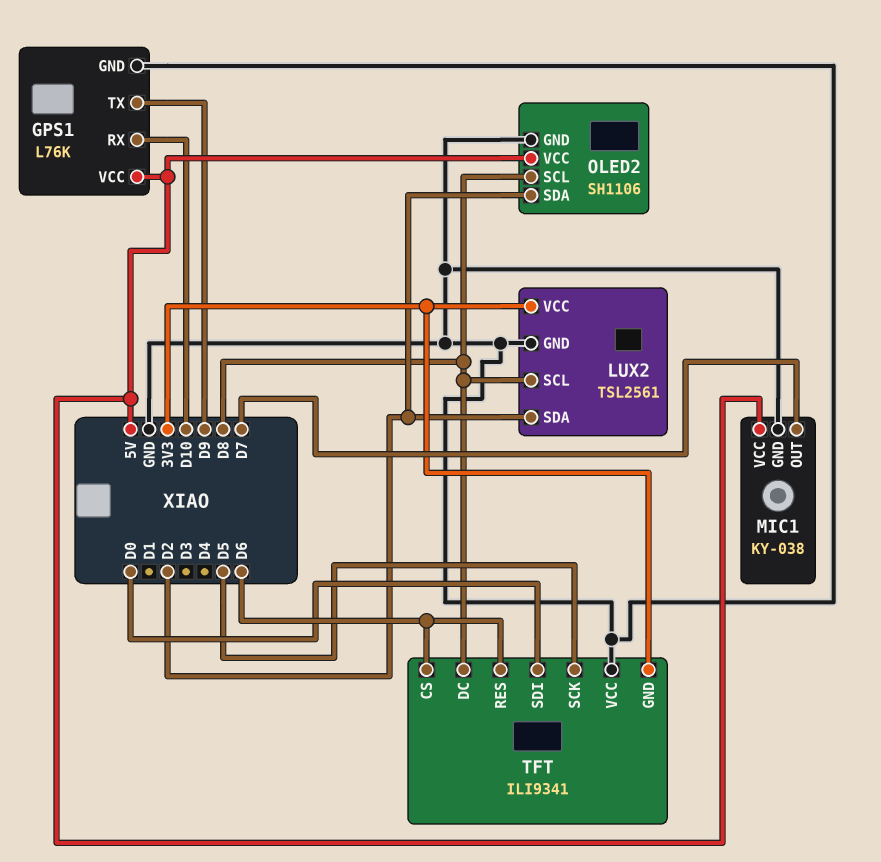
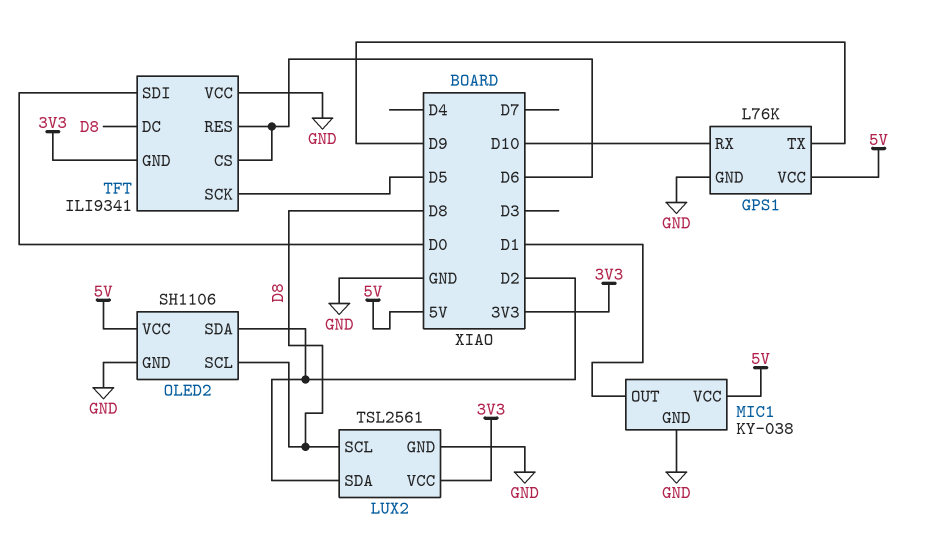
MIC1 pin OUT: D7 -> D1

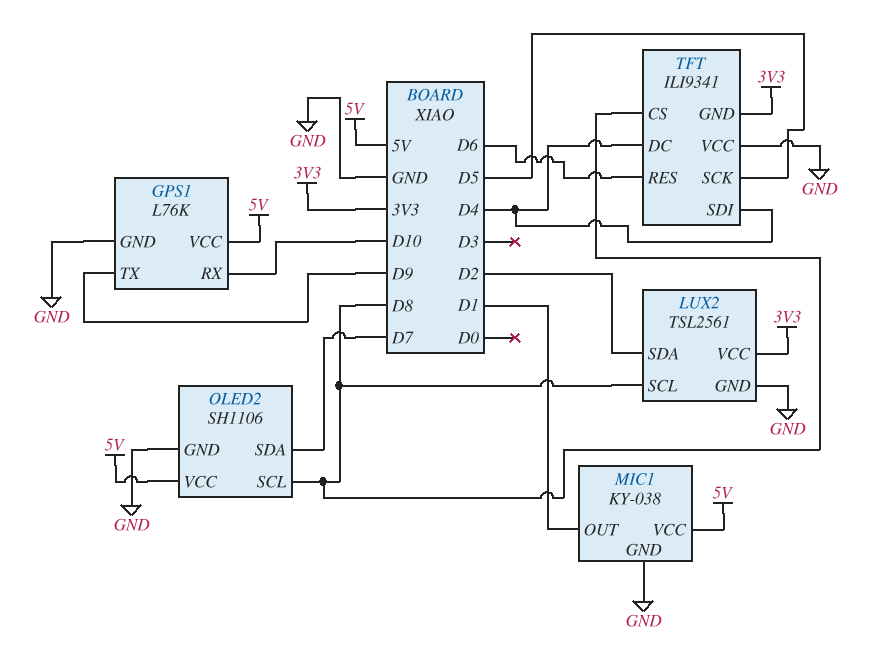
OLED2 pin SDA: D2 -> D7
TFT pin CS: D6 -> D8
TFT pin DC: D8 -> D4
TFT pin SDI: D0 -> D4

